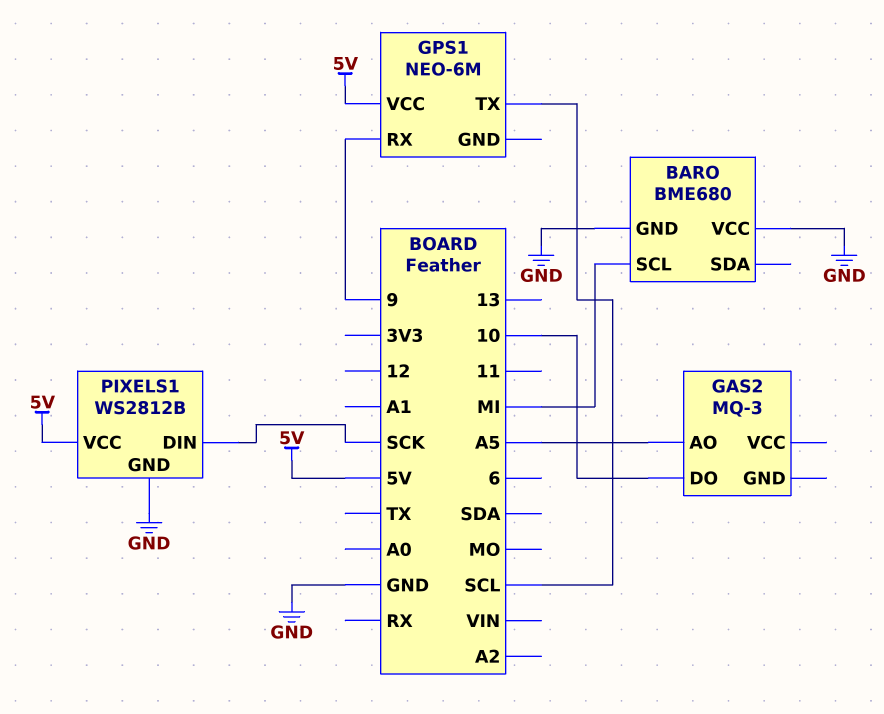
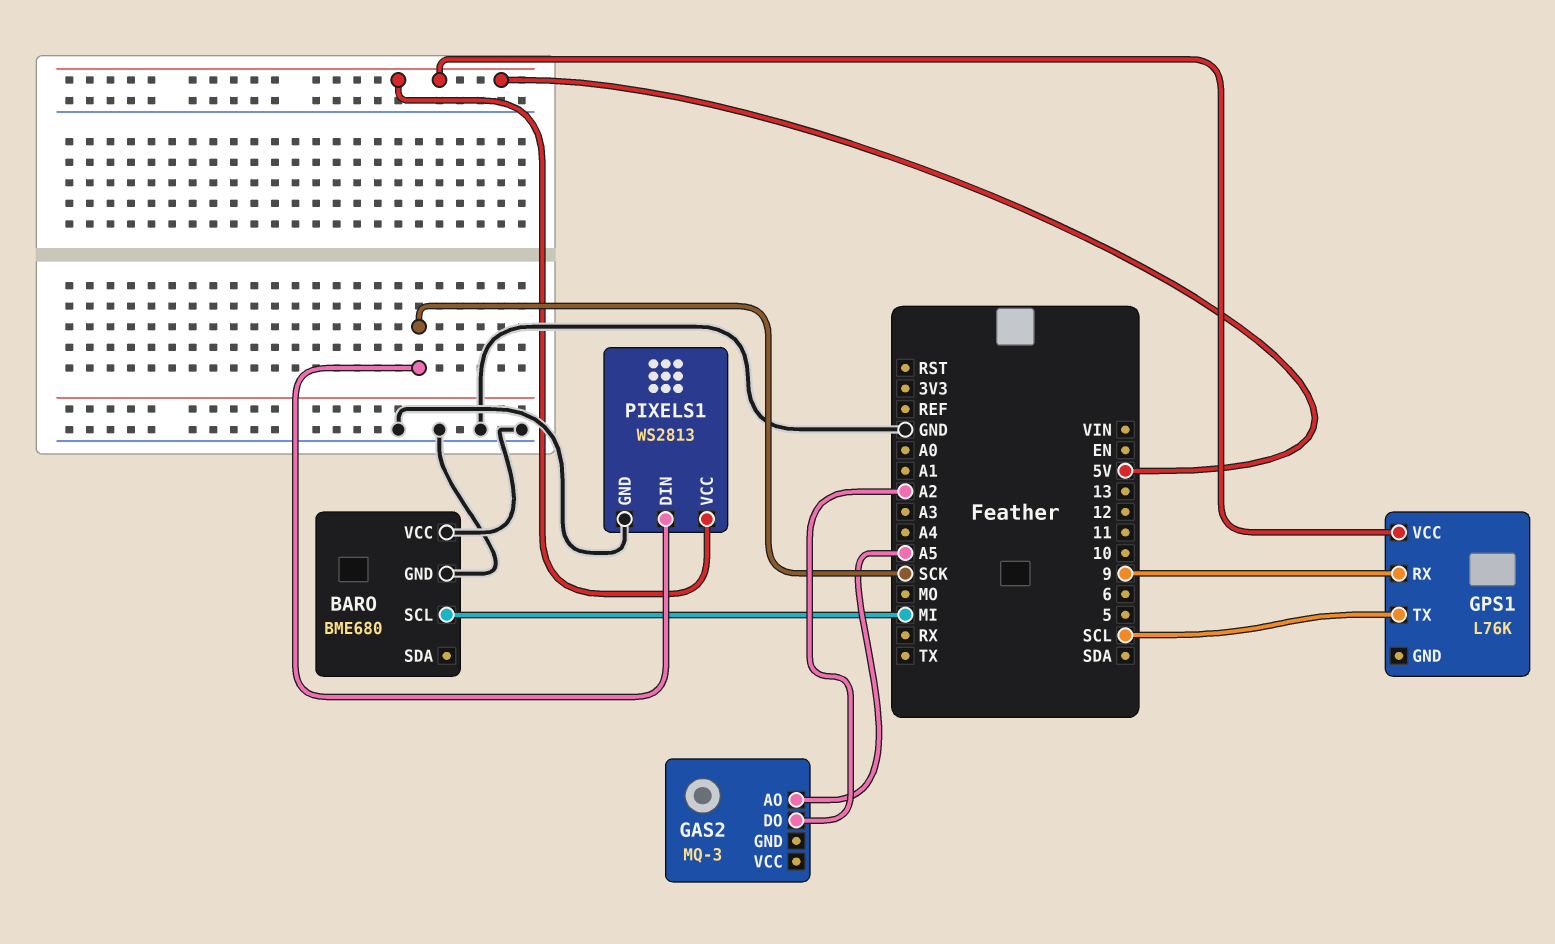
GAS2 pin DO: 10 -> A2
GPS1: NEO-6M -> L76K
PIXELS1: WS2812B -> WS2813

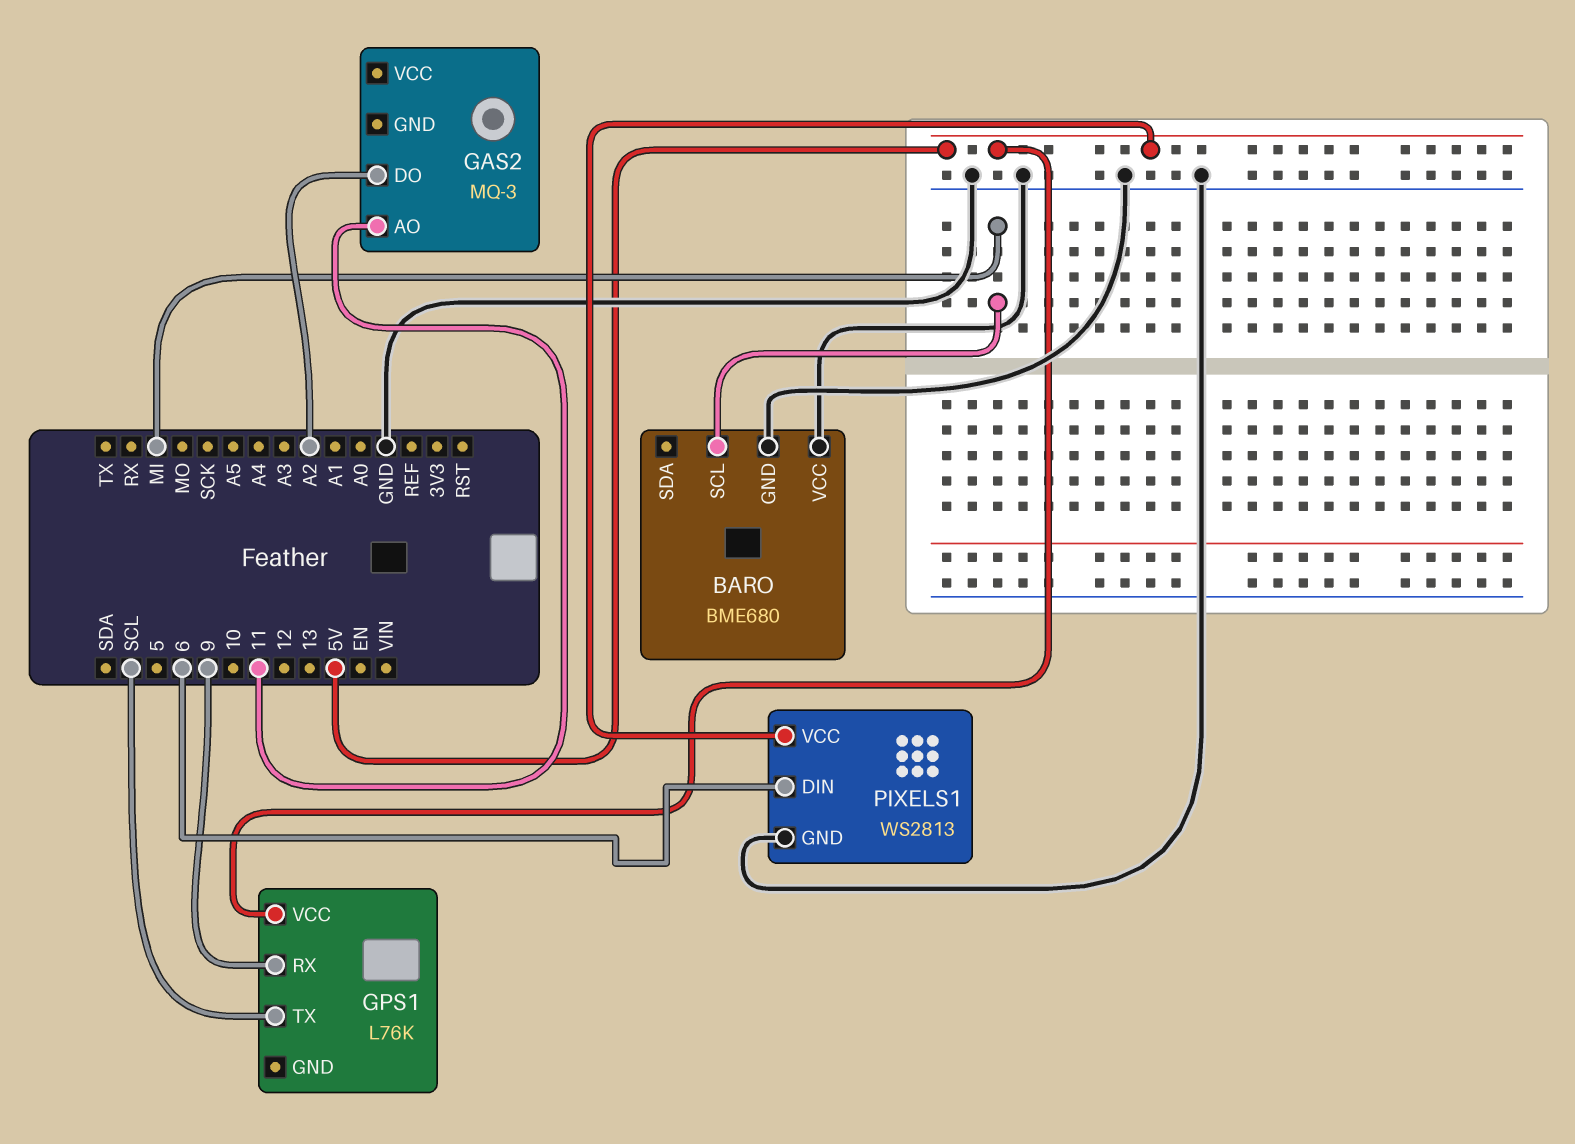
GAS2 pin AO: A5 -> 11
PIXELS1 pin DIN: SCK -> 6

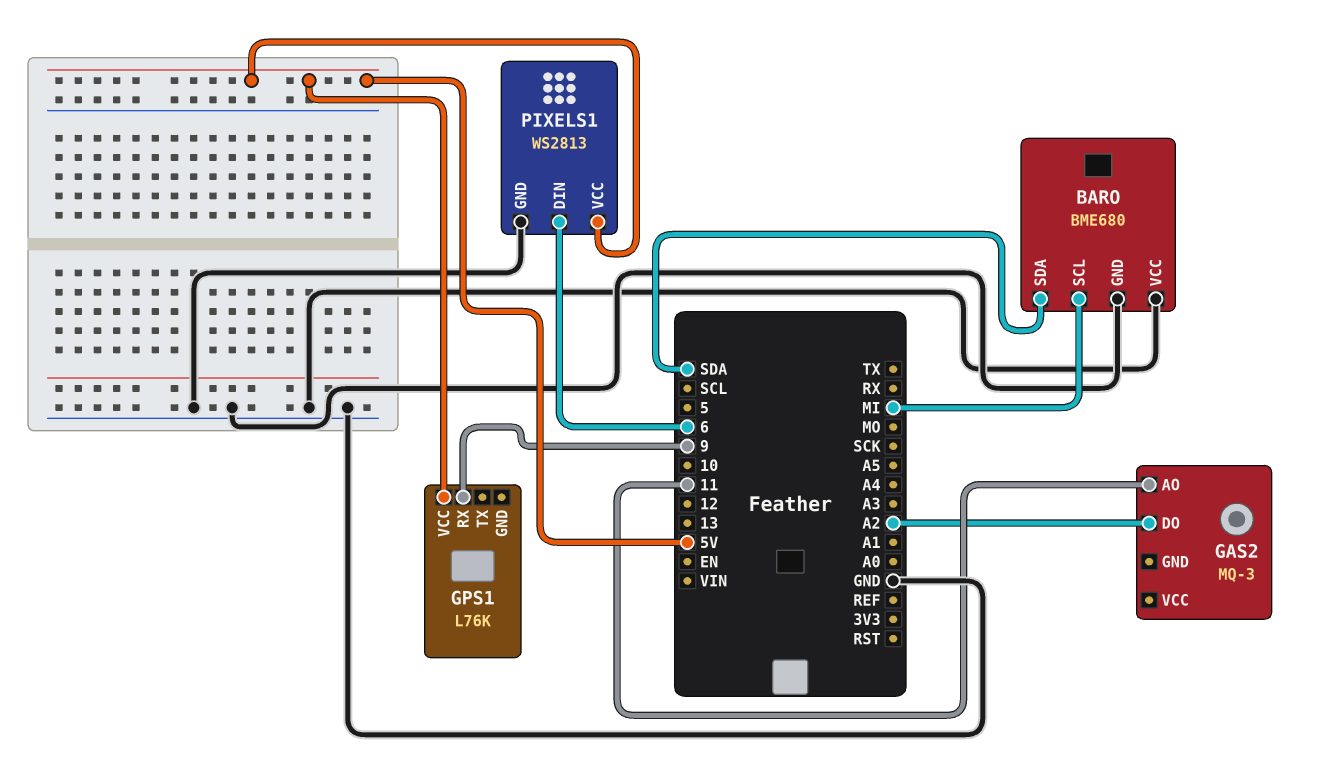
BARO pin SDA: none -> SDA
GPS1 pin TX: SCL -> none

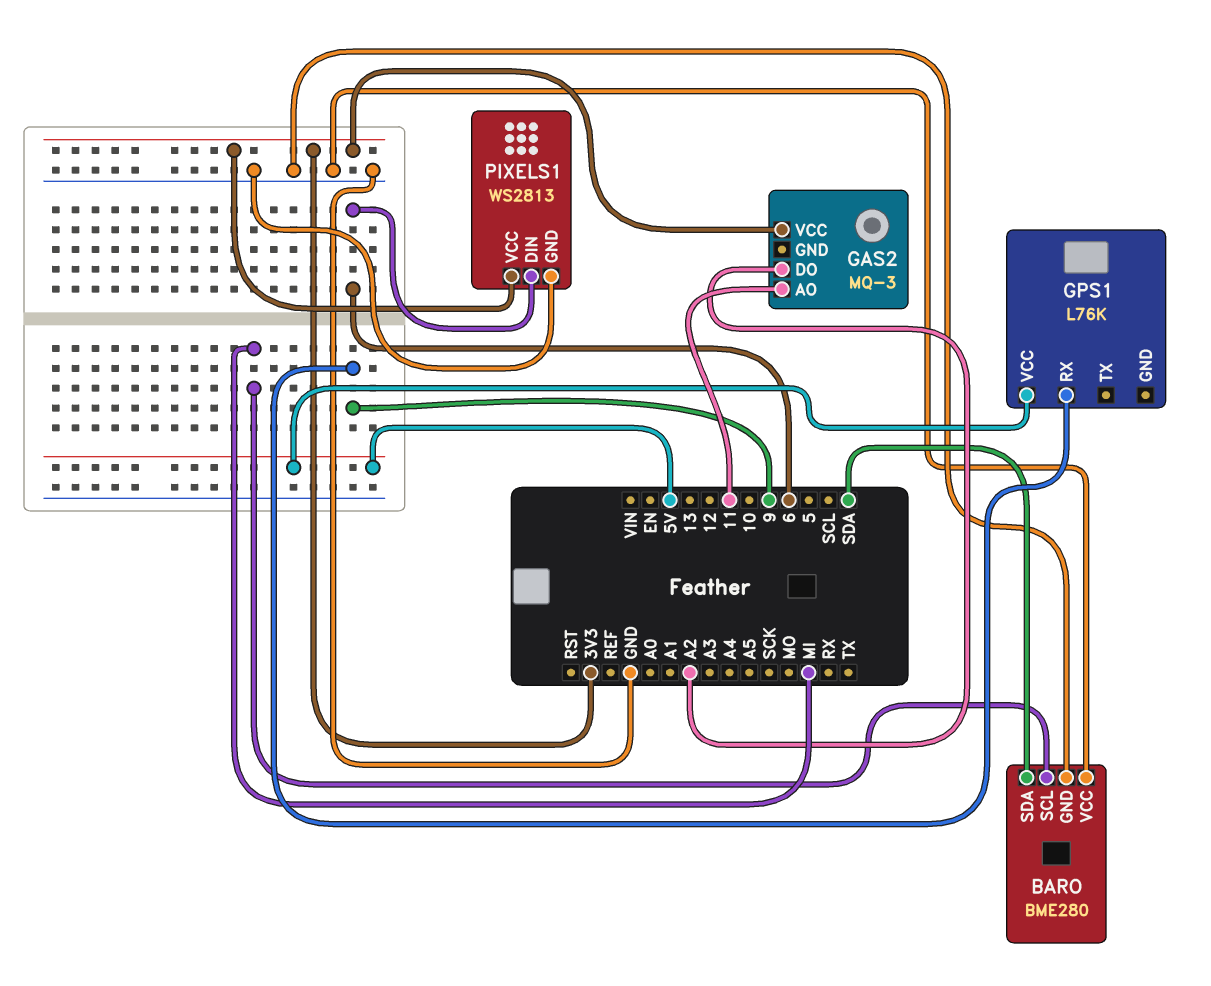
BARO: BME680 -> BME280
GAS2 pin VCC: none -> 3V3
PIXELS1 pin VCC: 5V -> 3V3

